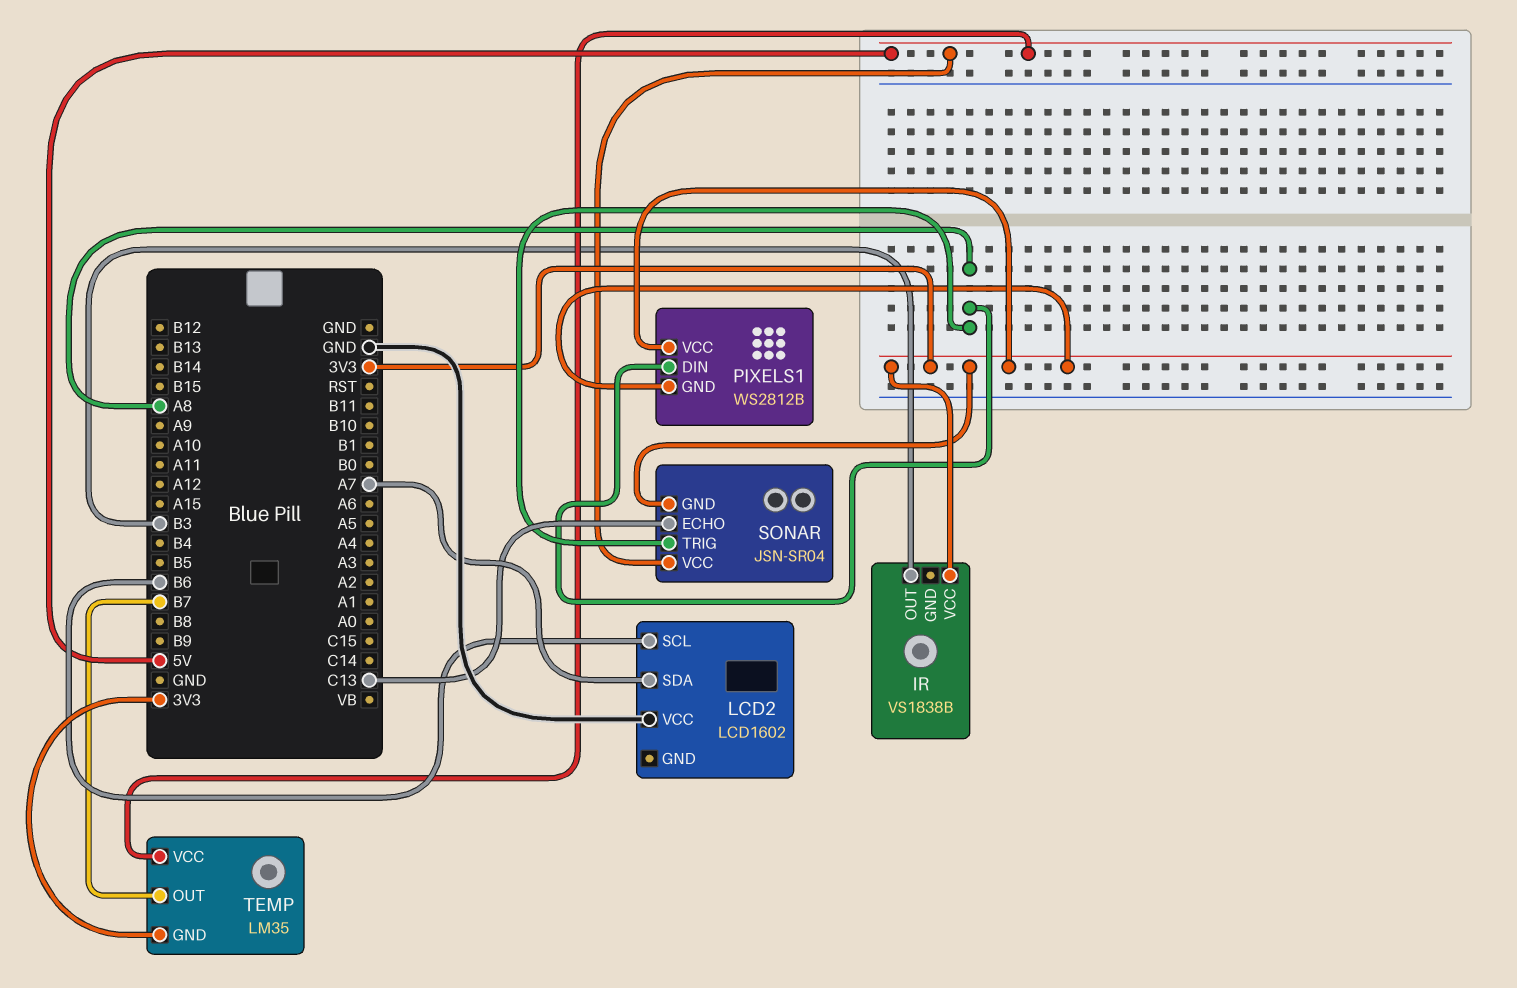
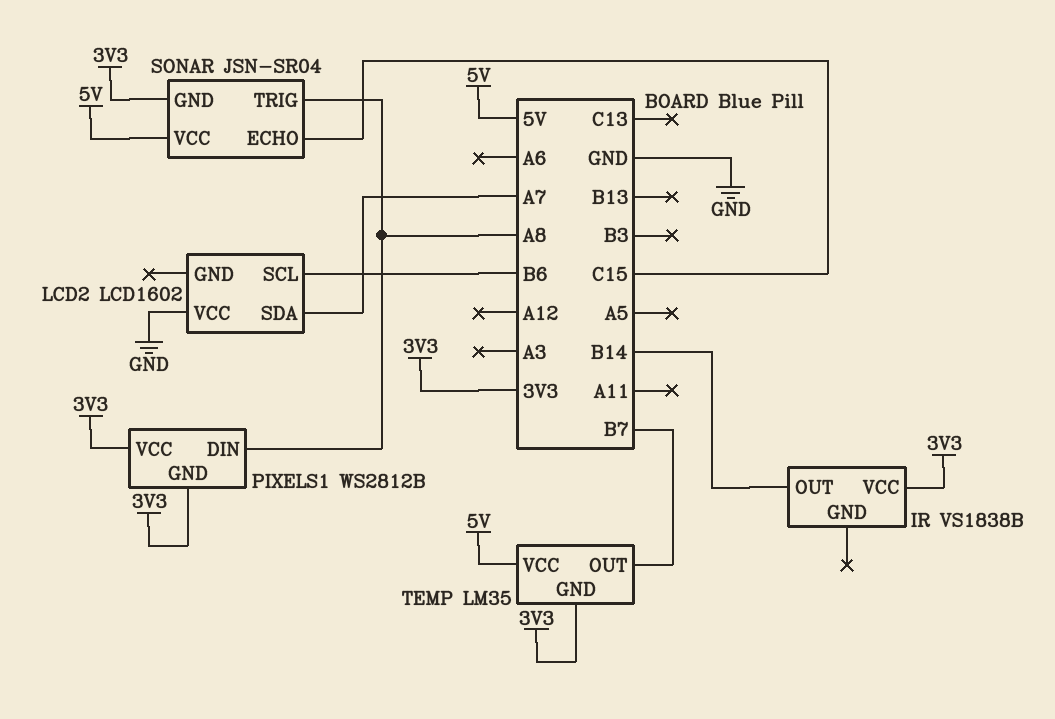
IR pin OUT: B3 -> B14
SONAR pin ECHO: C13 -> C15

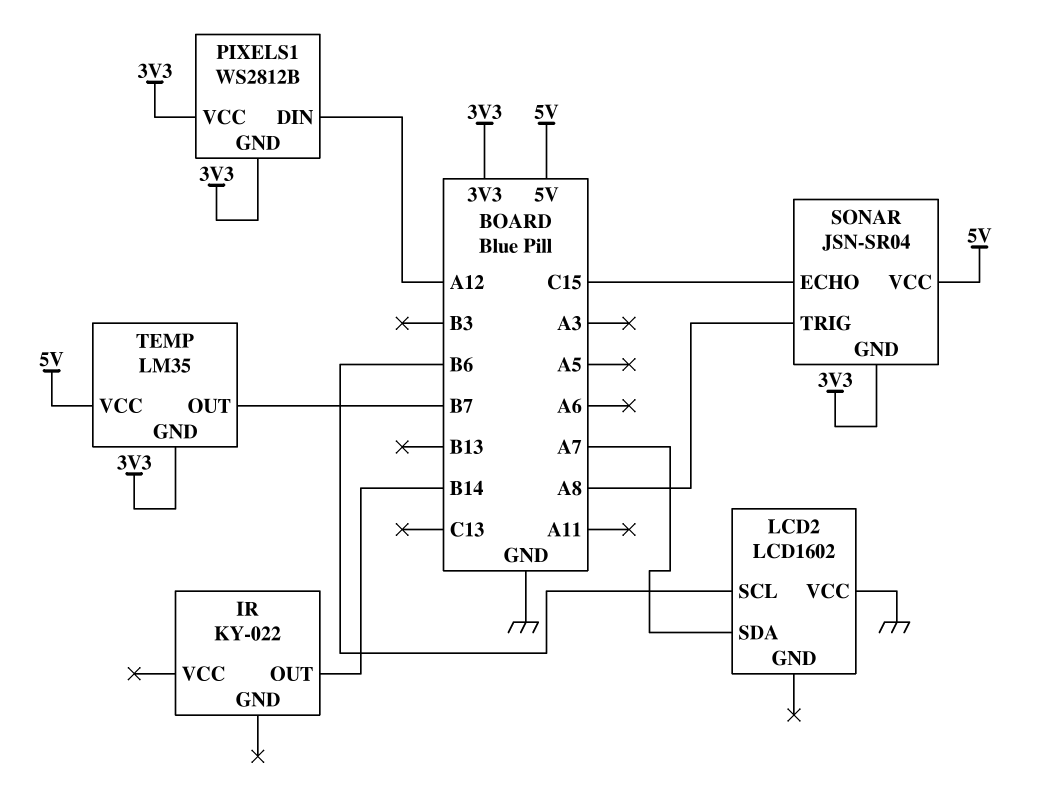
IR: VS1838B -> KY-022
IR pin VCC: 3V3 -> none
PIXELS1 pin DIN: A8 -> A12

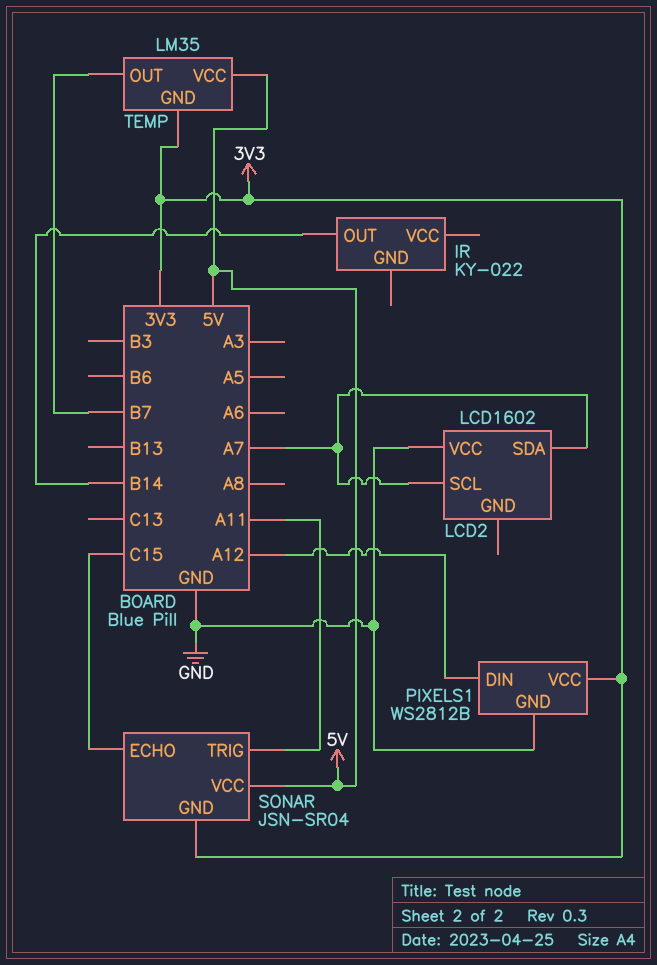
LCD2 pin SCL: B6 -> A7
PIXELS1 pin GND: 3V3 -> GND
SONAR pin TRIG: A8 -> A11

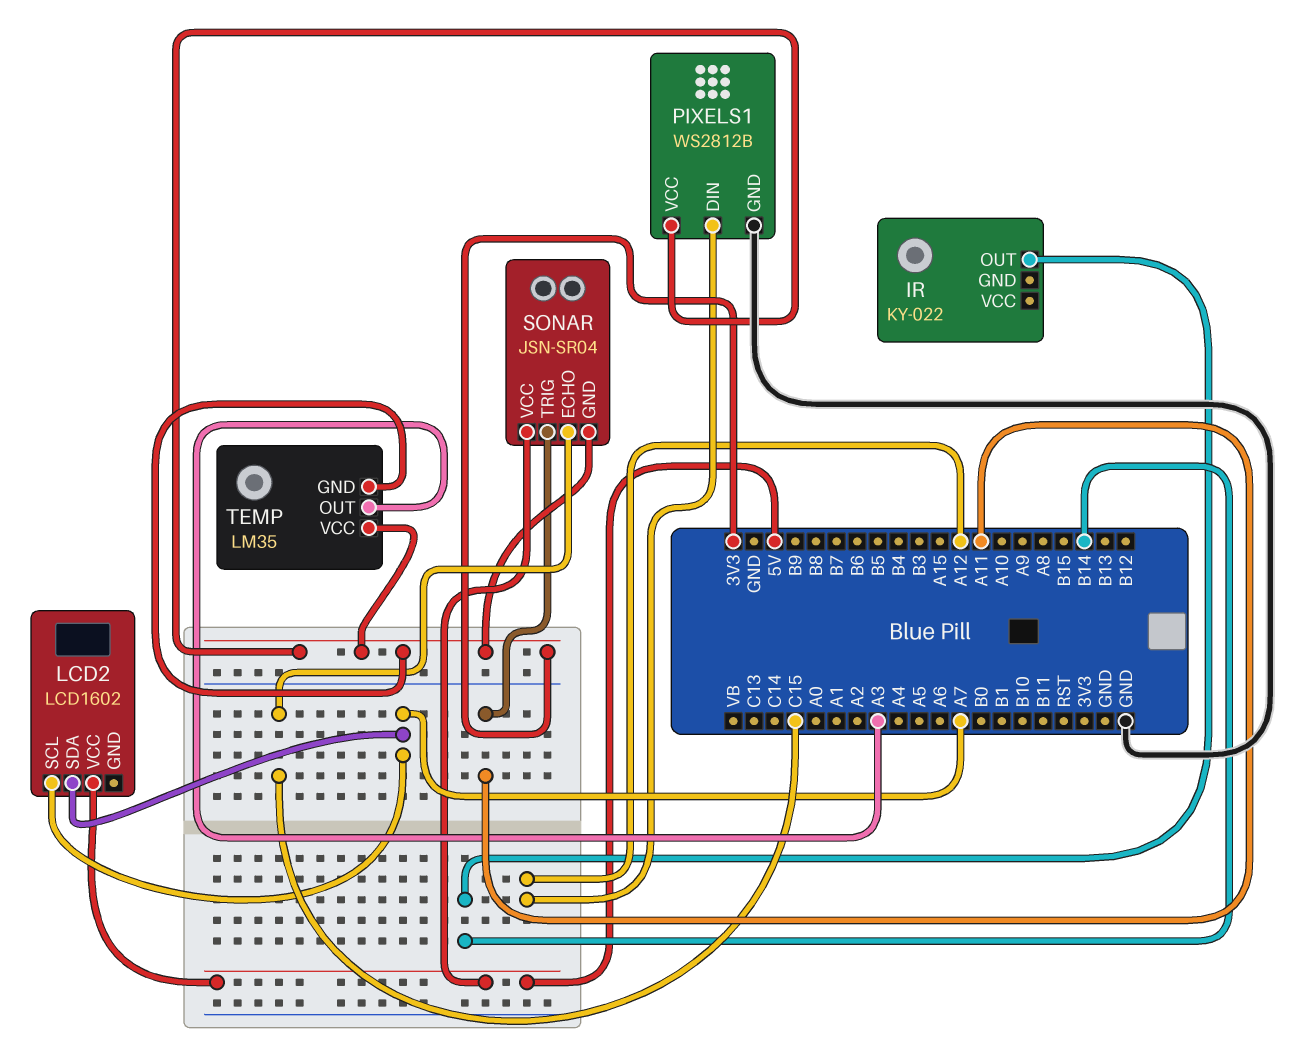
LCD2 pin VCC: GND -> 5V
TEMP pin OUT: B7 -> A3
TEMP pin VCC: 5V -> 3V3

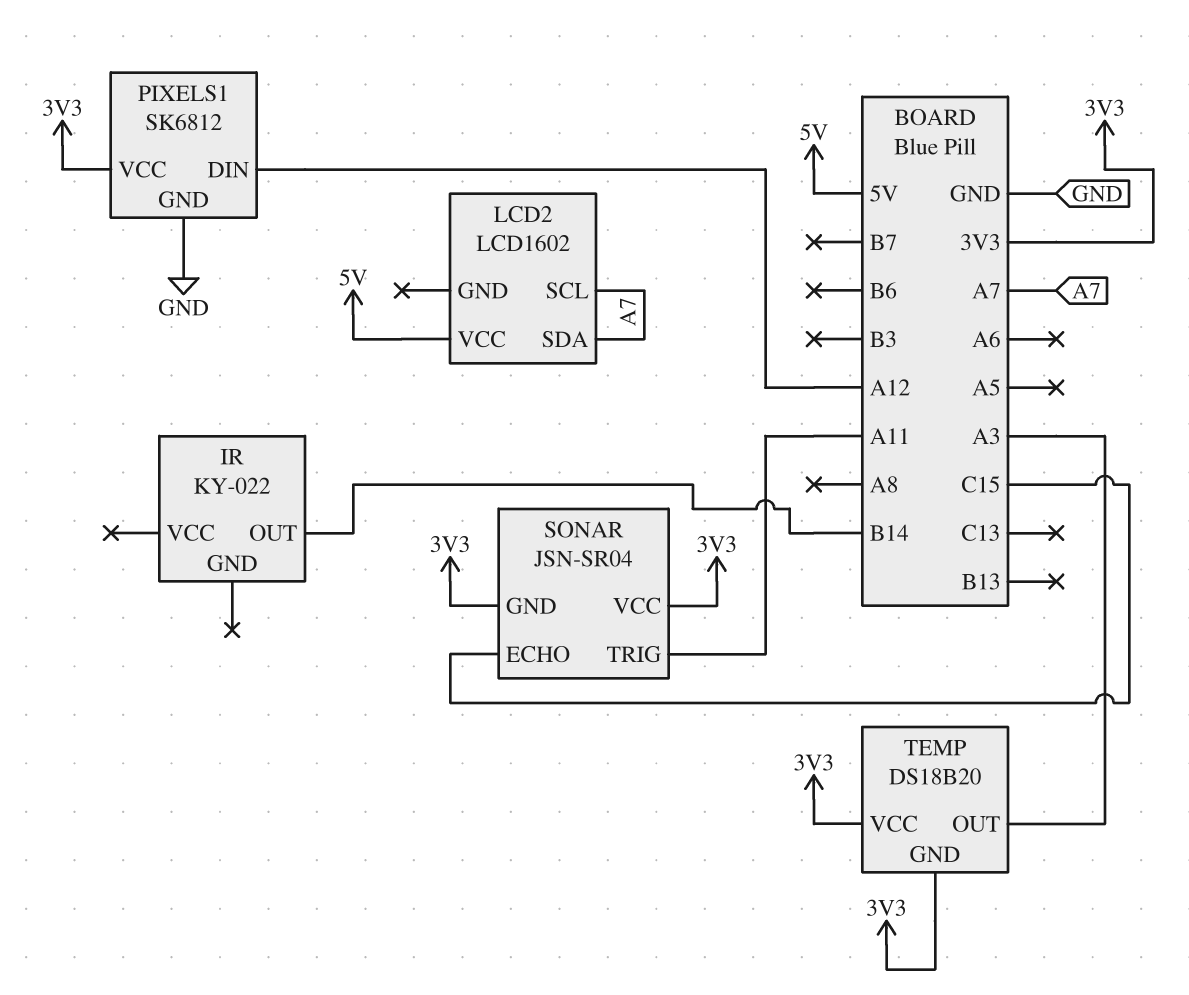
PIXELS1: WS2812B -> SK6812
SONAR pin VCC: 5V -> 3V3
TEMP: LM35 -> DS18B20

